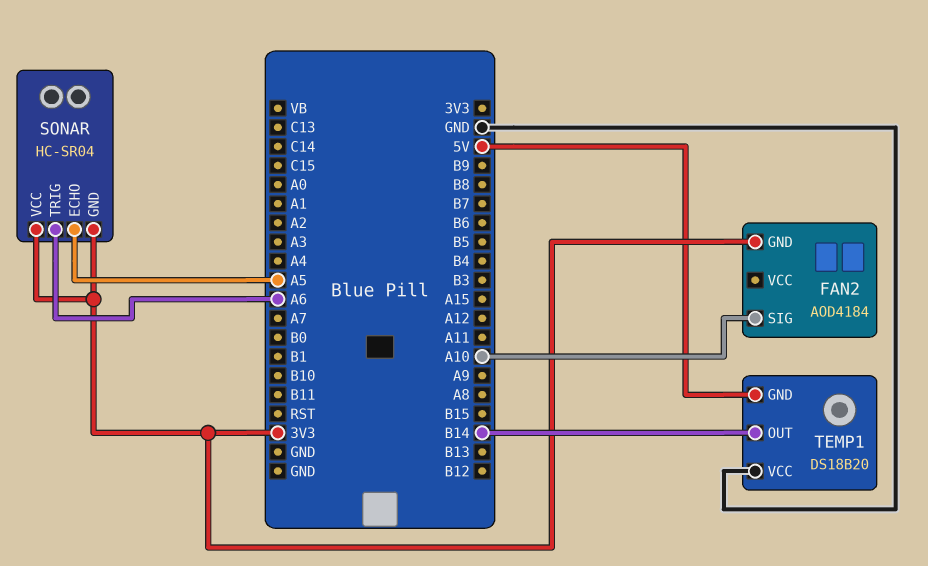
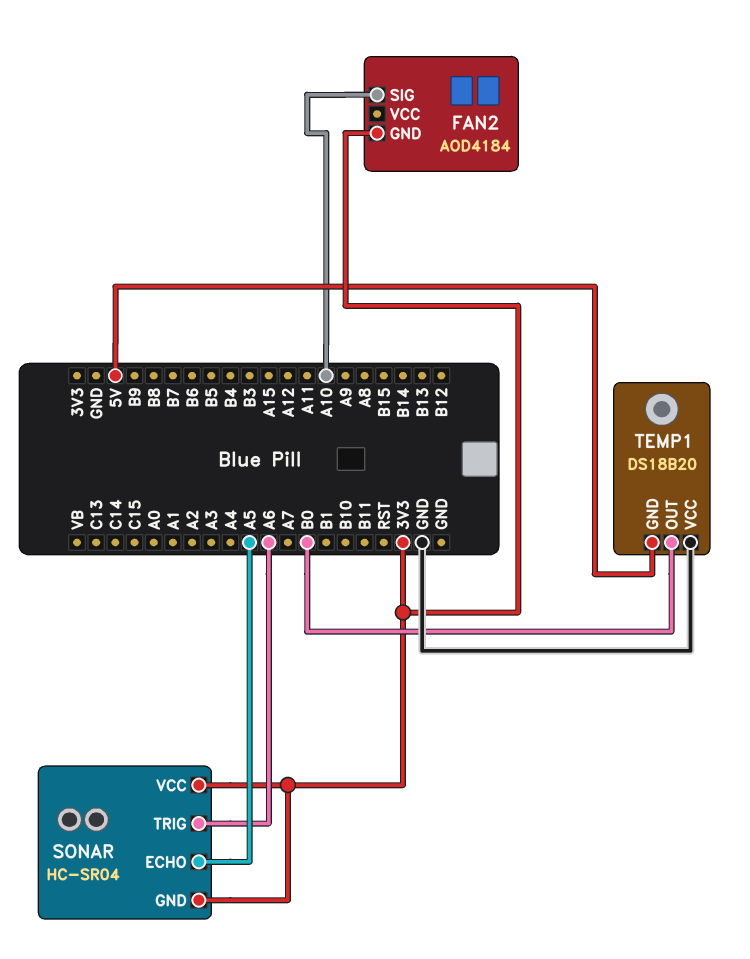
TEMP1 pin OUT: B14 -> B0

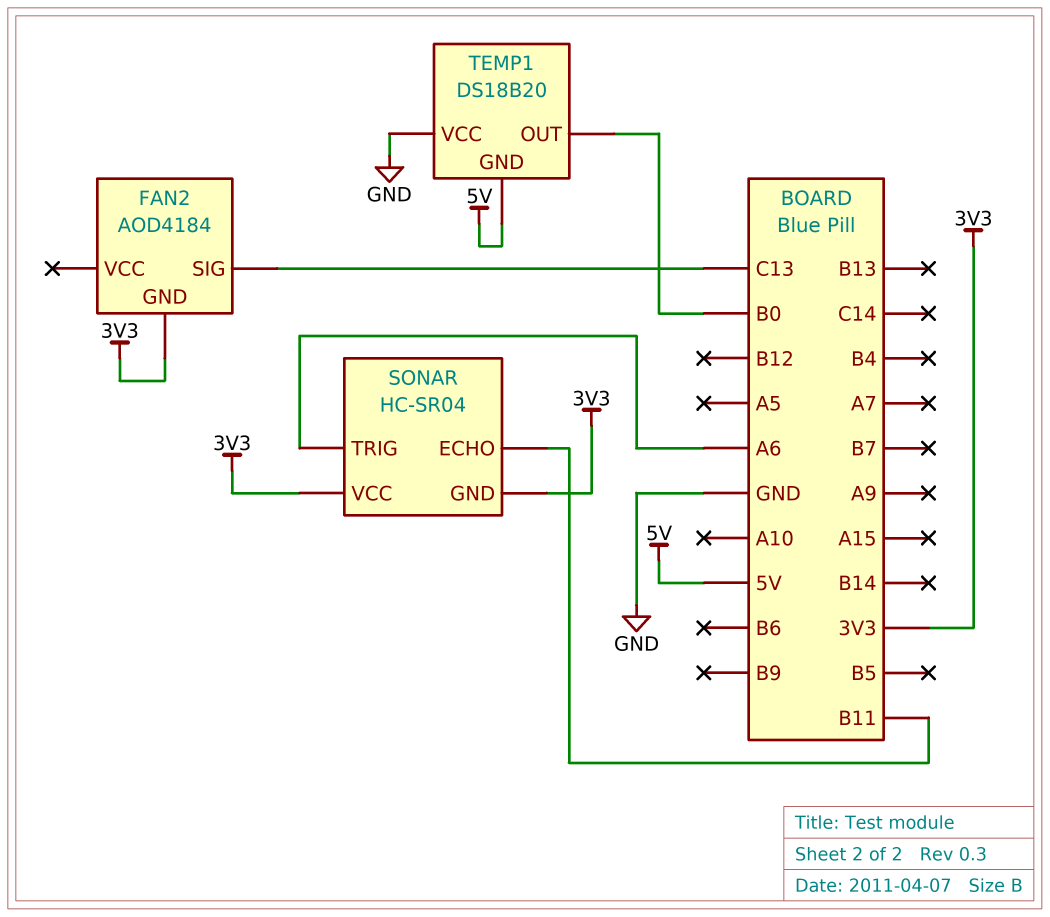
FAN2 pin SIG: A10 -> C13
SONAR pin ECHO: A5 -> B11

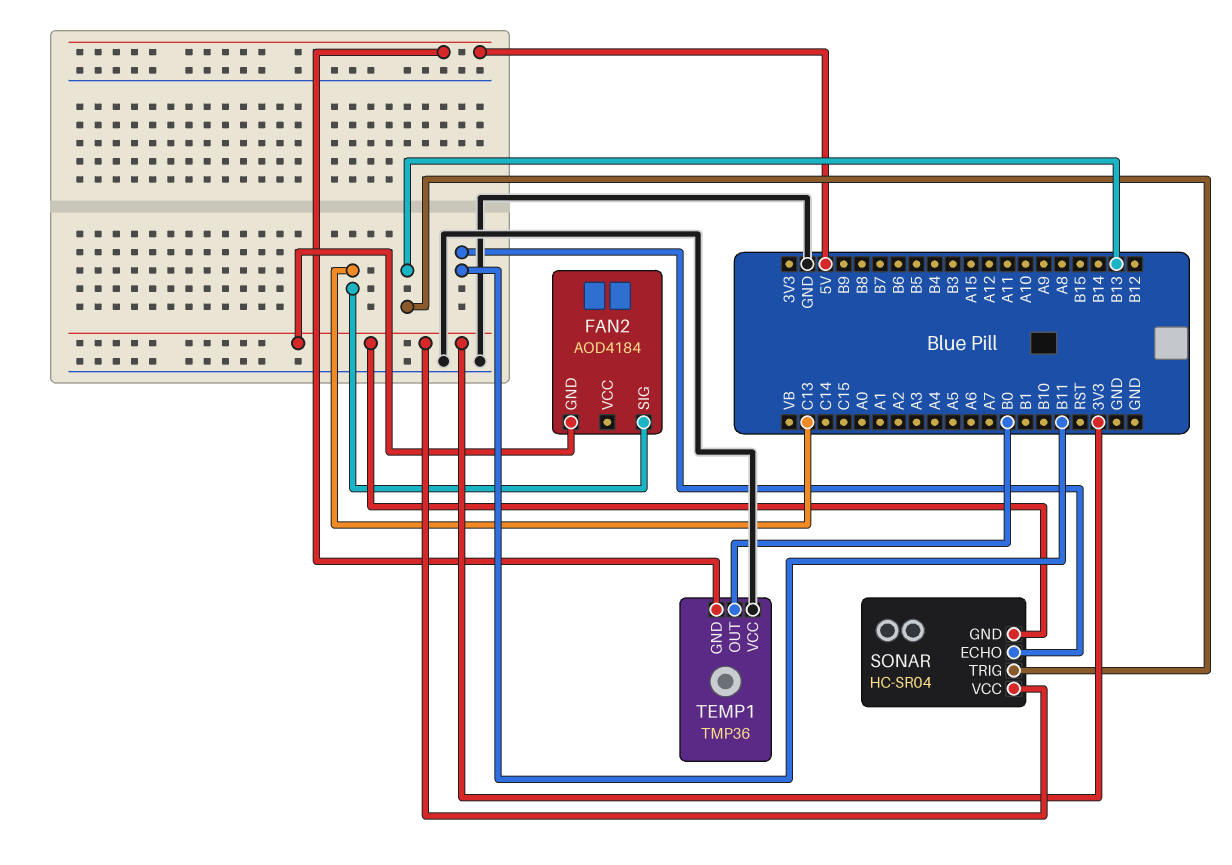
SONAR pin TRIG: A6 -> B13
TEMP1: DS18B20 -> TMP36

